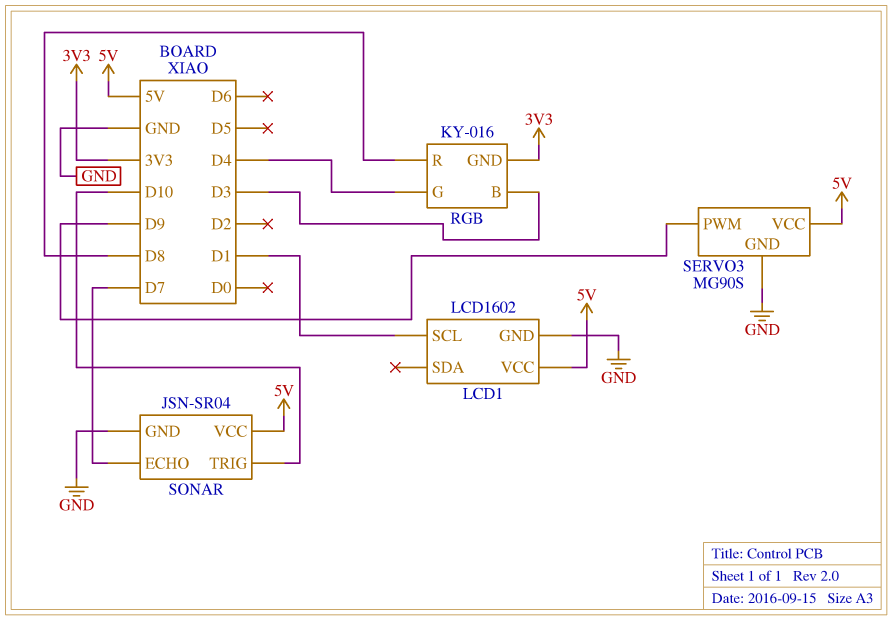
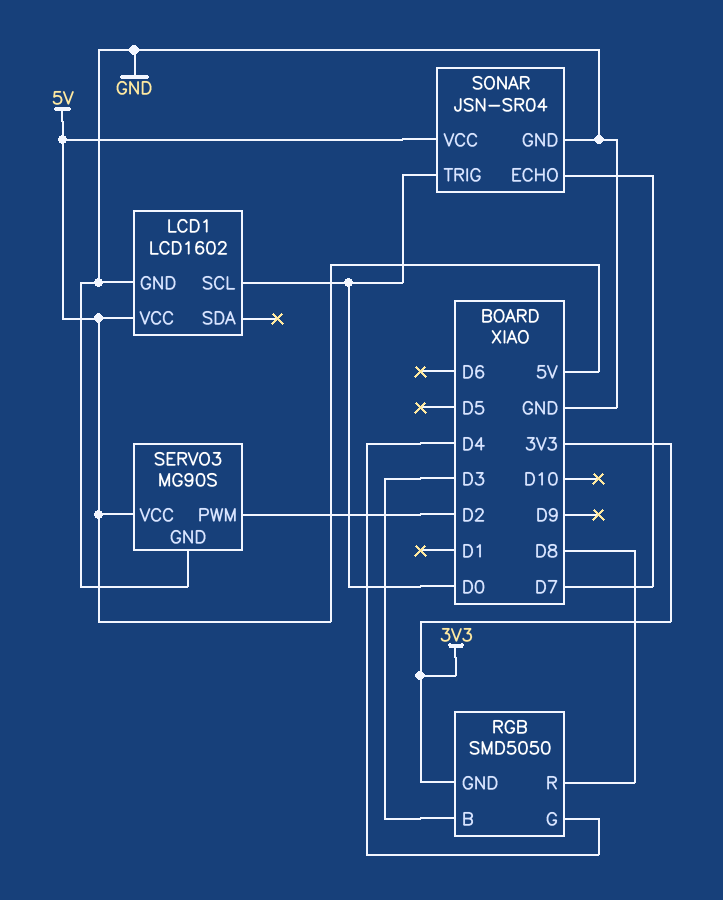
LCD1 pin SCL: D1 -> D0
RGB: KY-016 -> SMD5050
SERVO3 pin PWM: D9 -> D2
SONAR pin TRIG: D10 -> D0

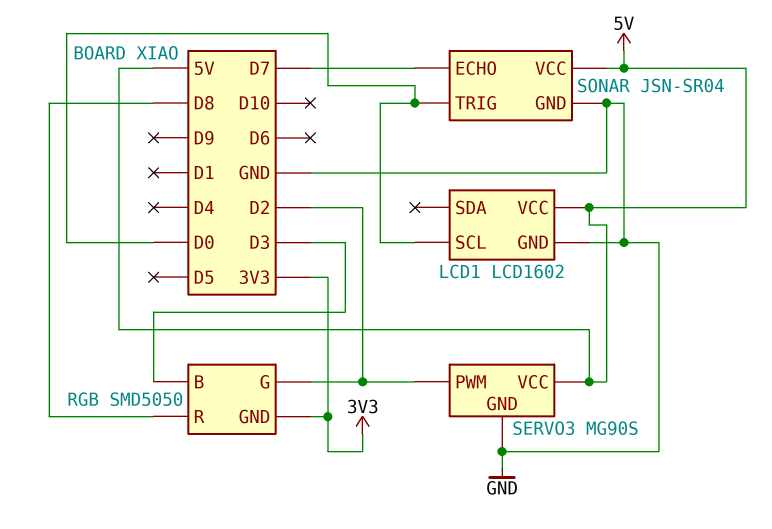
RGB pin G: D4 -> D2

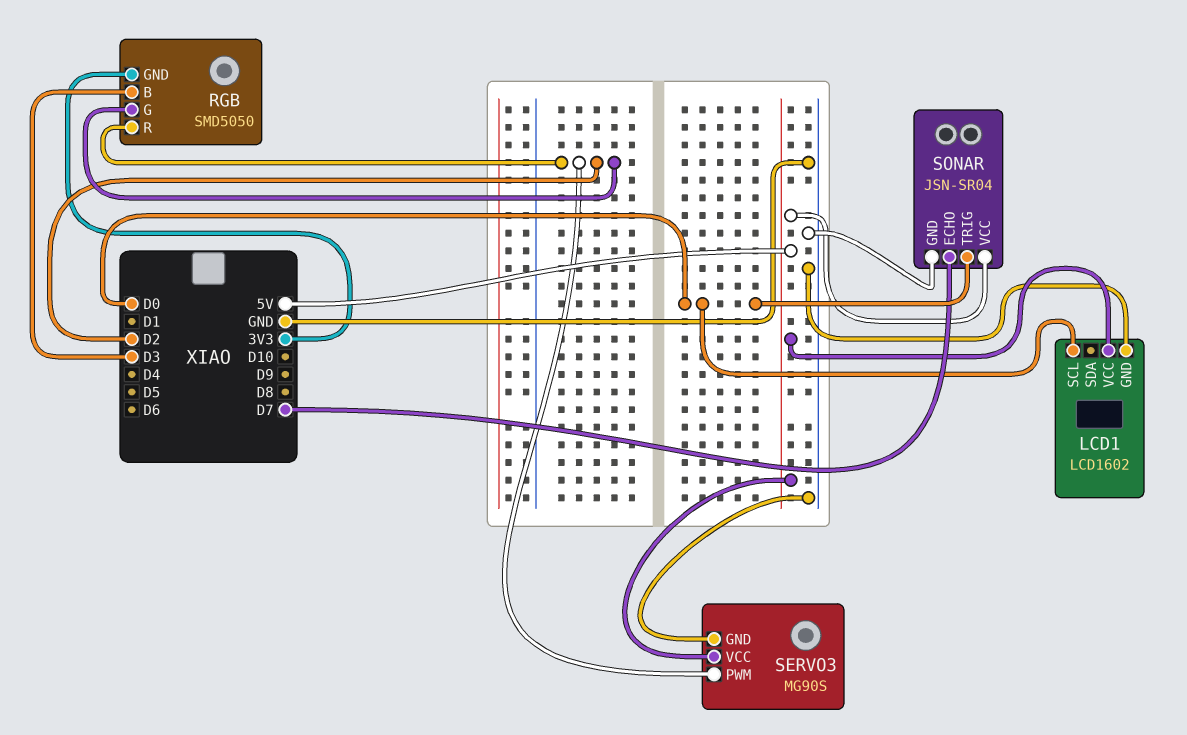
RGB pin R: D8 -> D2

